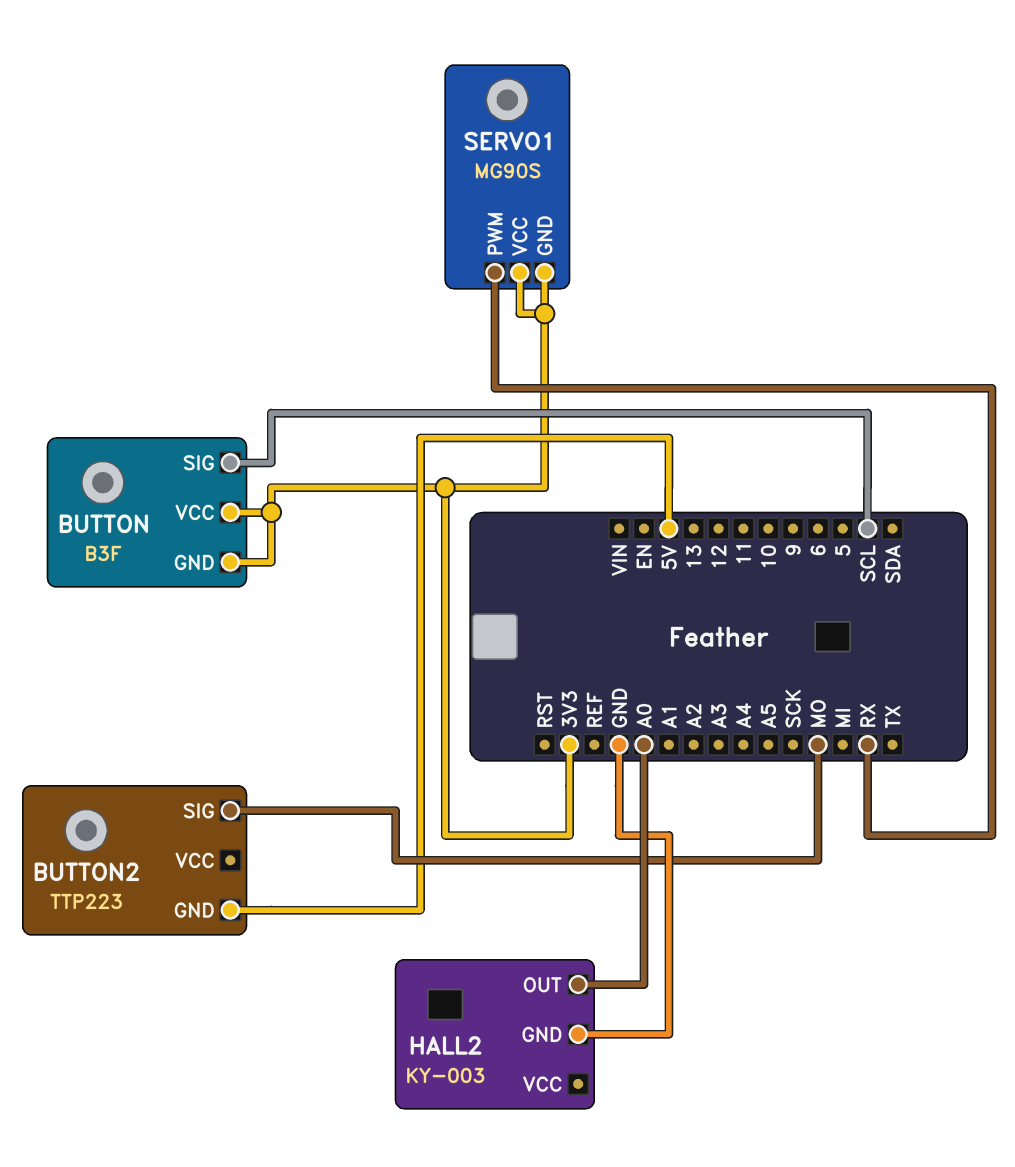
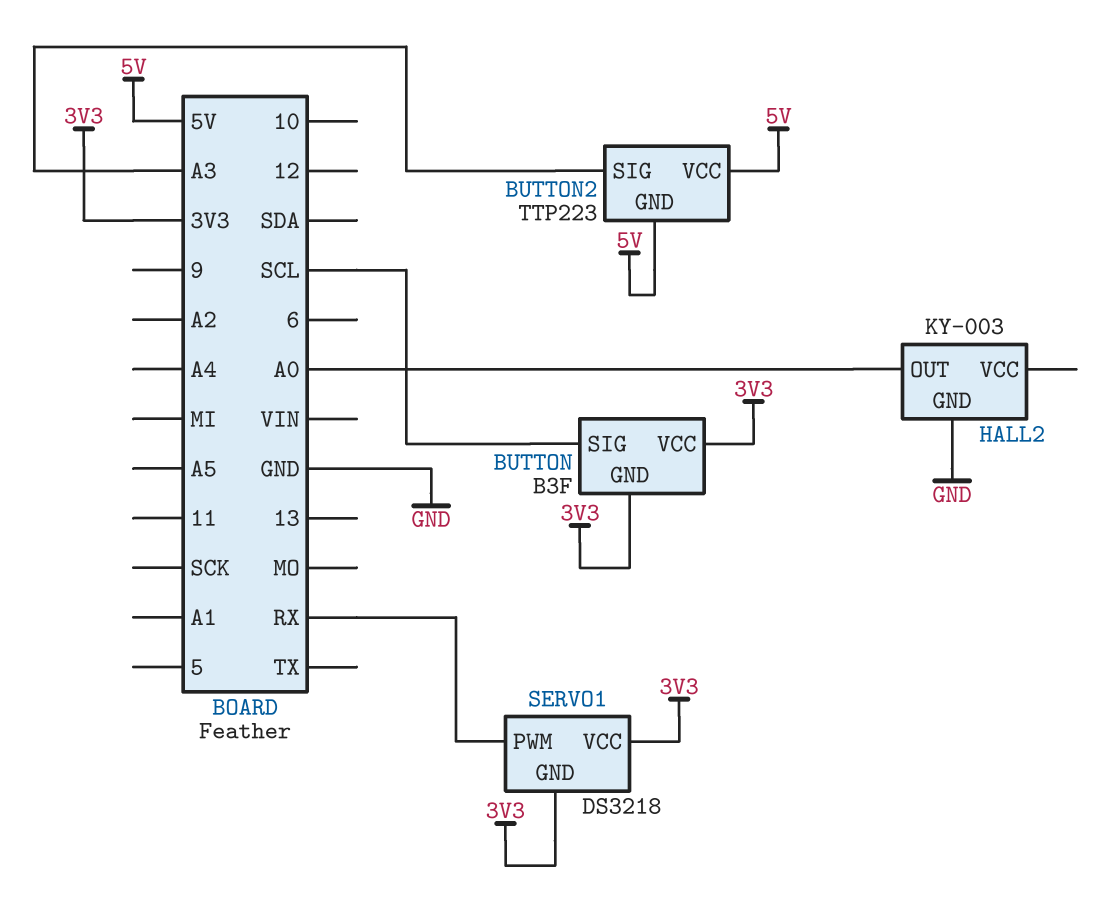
BUTTON2 pin SIG: MO -> A3
BUTTON2 pin VCC: none -> 5V
SERVO1: MG90S -> DS3218

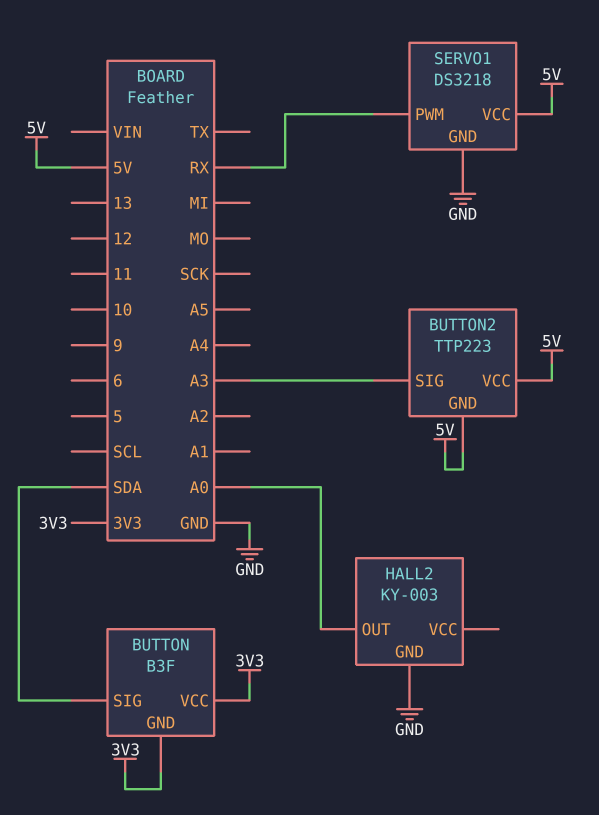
BUTTON pin SIG: SCL -> SDA
SERVO1 pin GND: 3V3 -> GND
SERVO1 pin VCC: 3V3 -> 5V

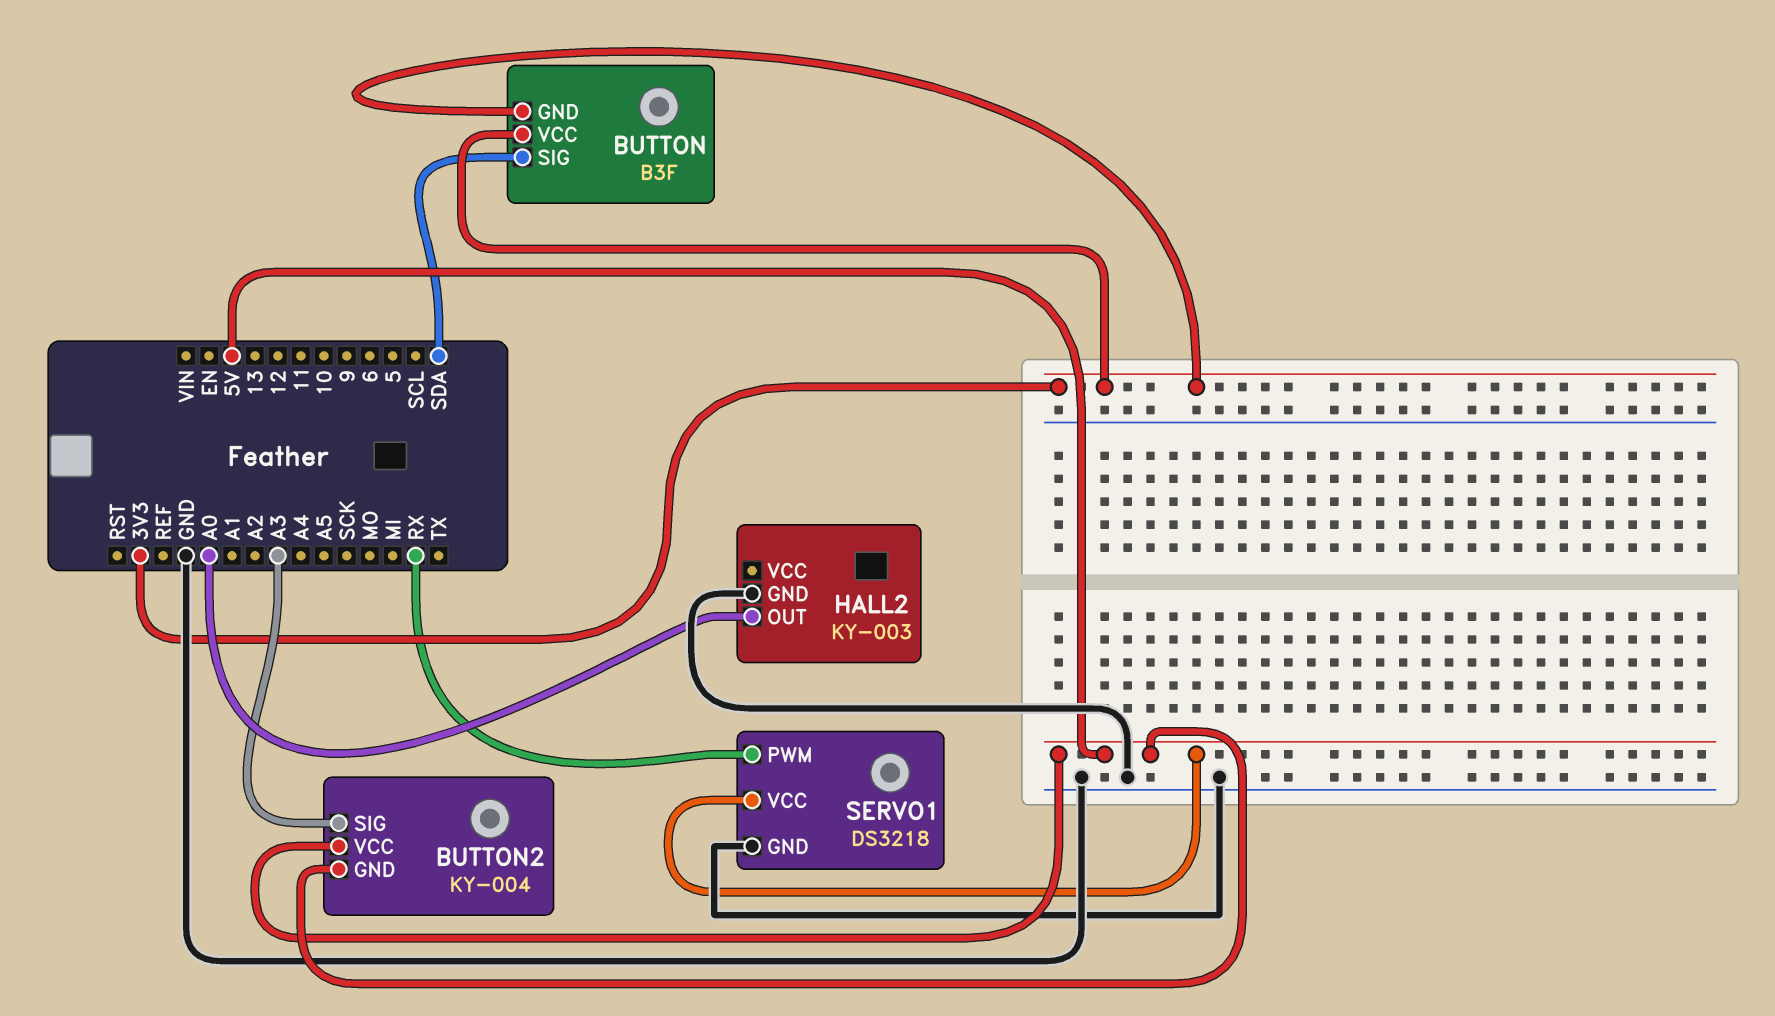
BUTTON2: TTP223 -> KY-004

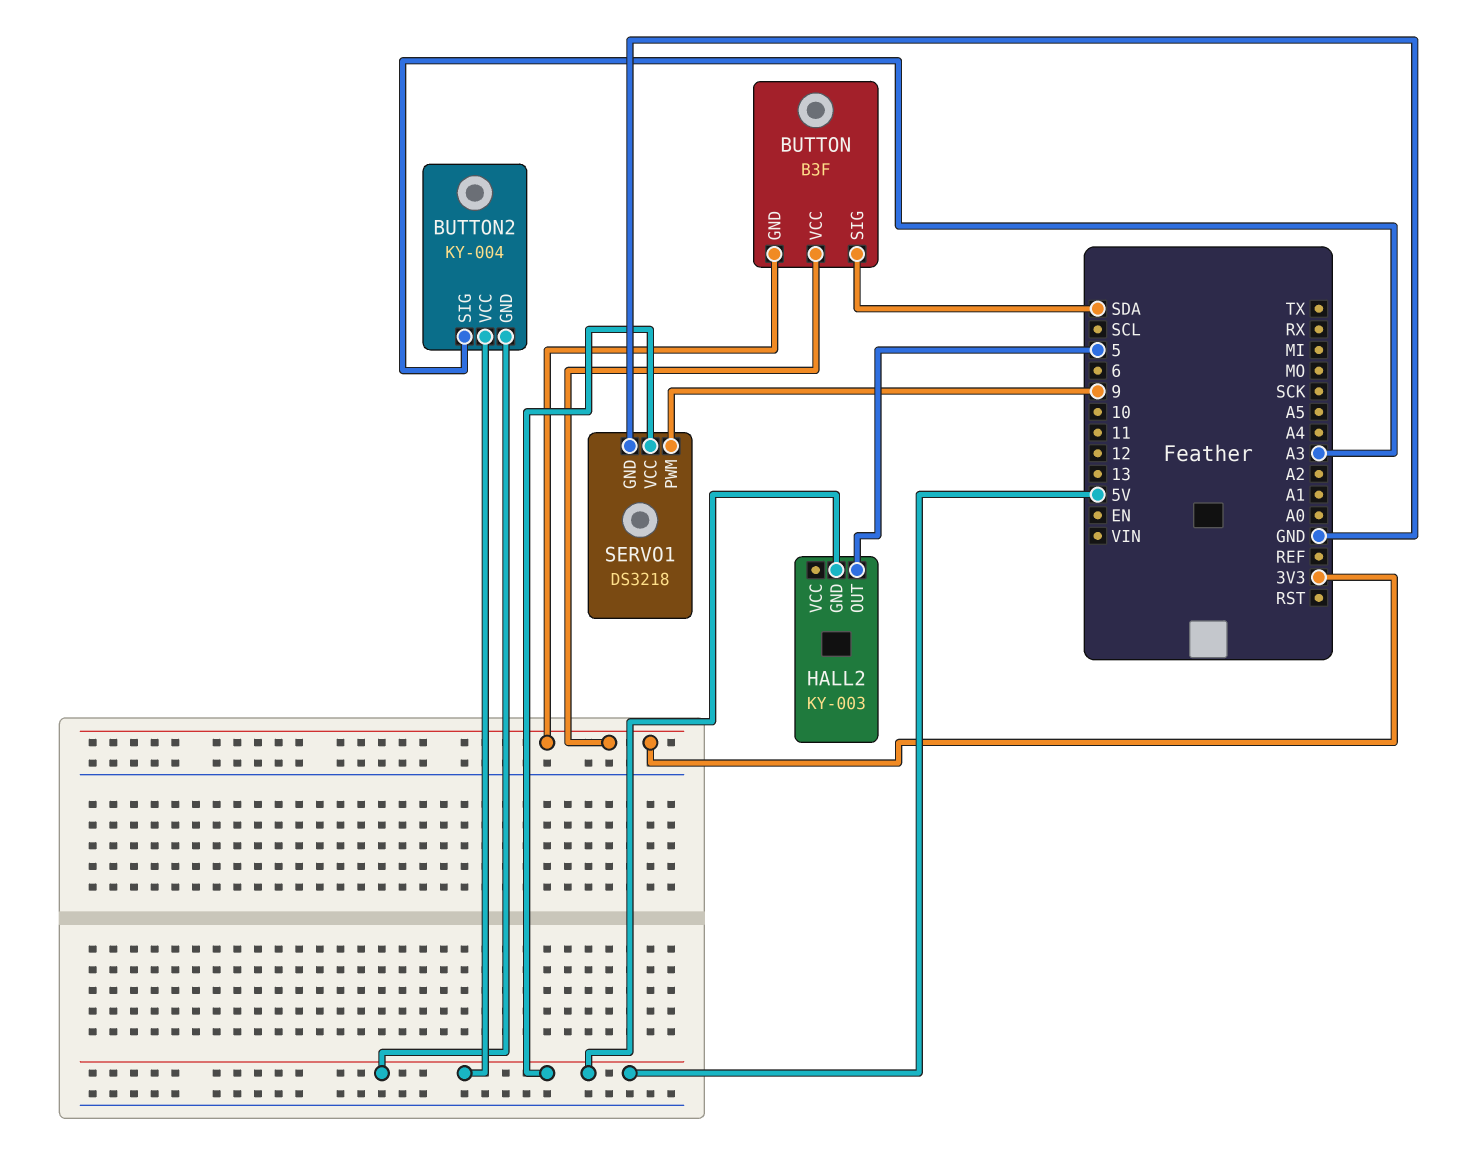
HALL2 pin GND: GND -> 5V
HALL2 pin OUT: A0 -> 5
SERVO1 pin PWM: RX -> 9

